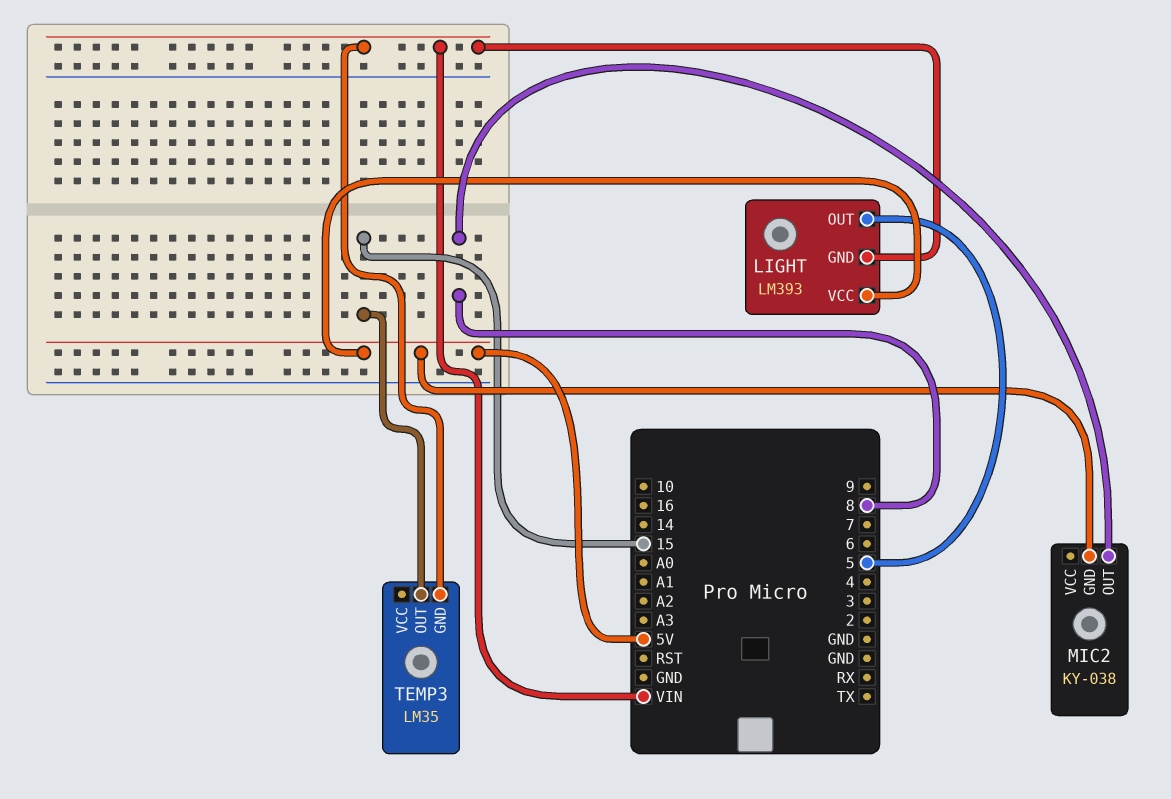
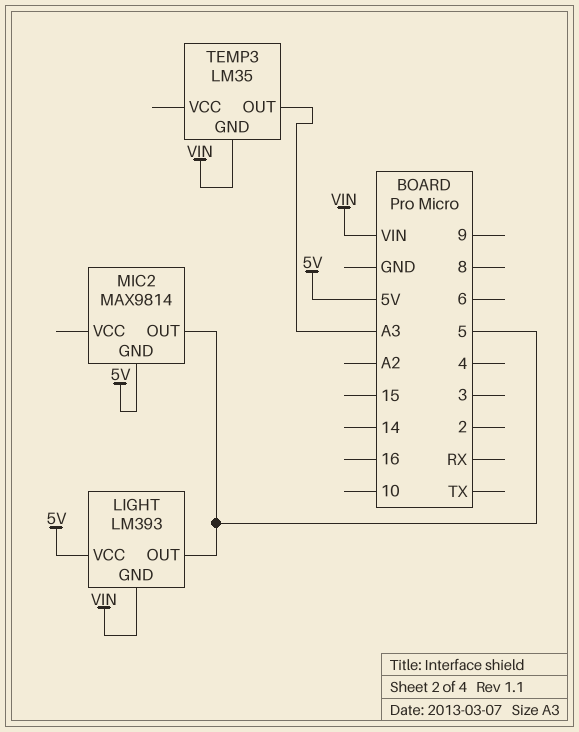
MIC2: KY-038 -> MAX9814
MIC2 pin OUT: 8 -> 5
TEMP3 pin OUT: 15 -> A3

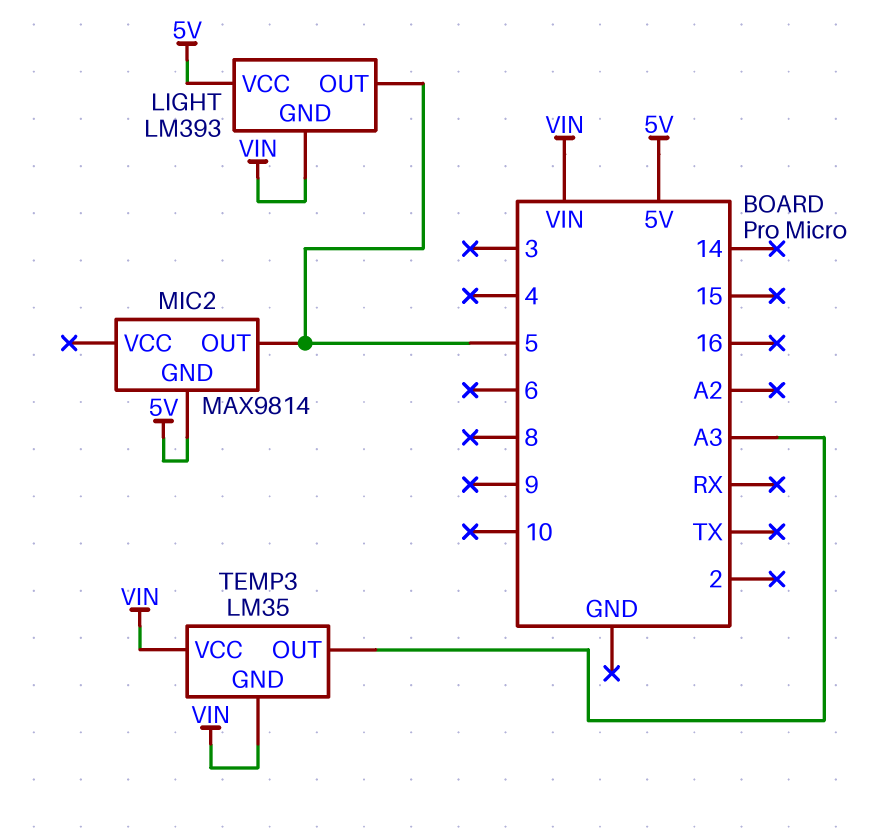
TEMP3 pin VCC: none -> VIN

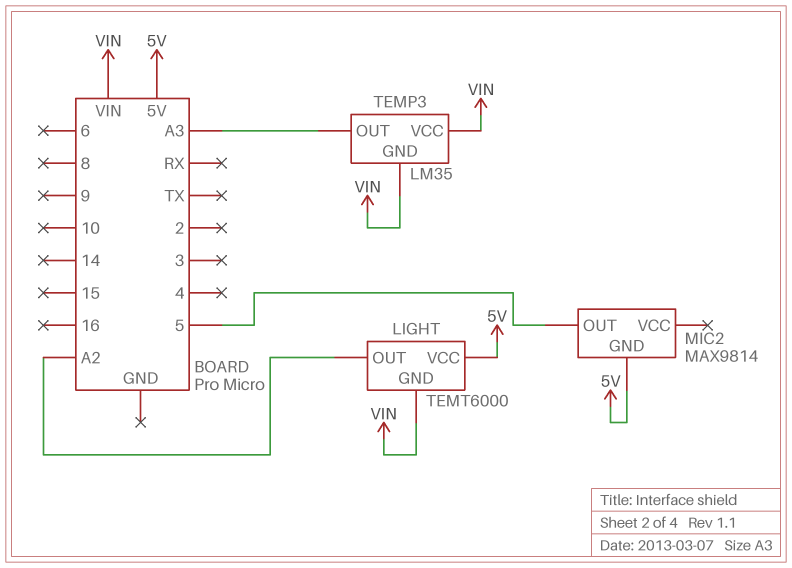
LIGHT: LM393 -> TEMT6000
LIGHT pin OUT: 5 -> A2

